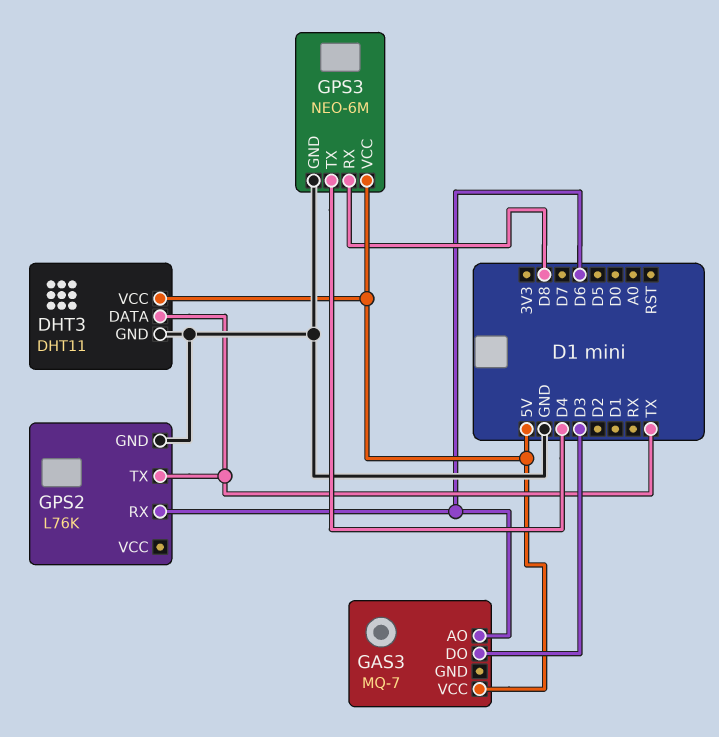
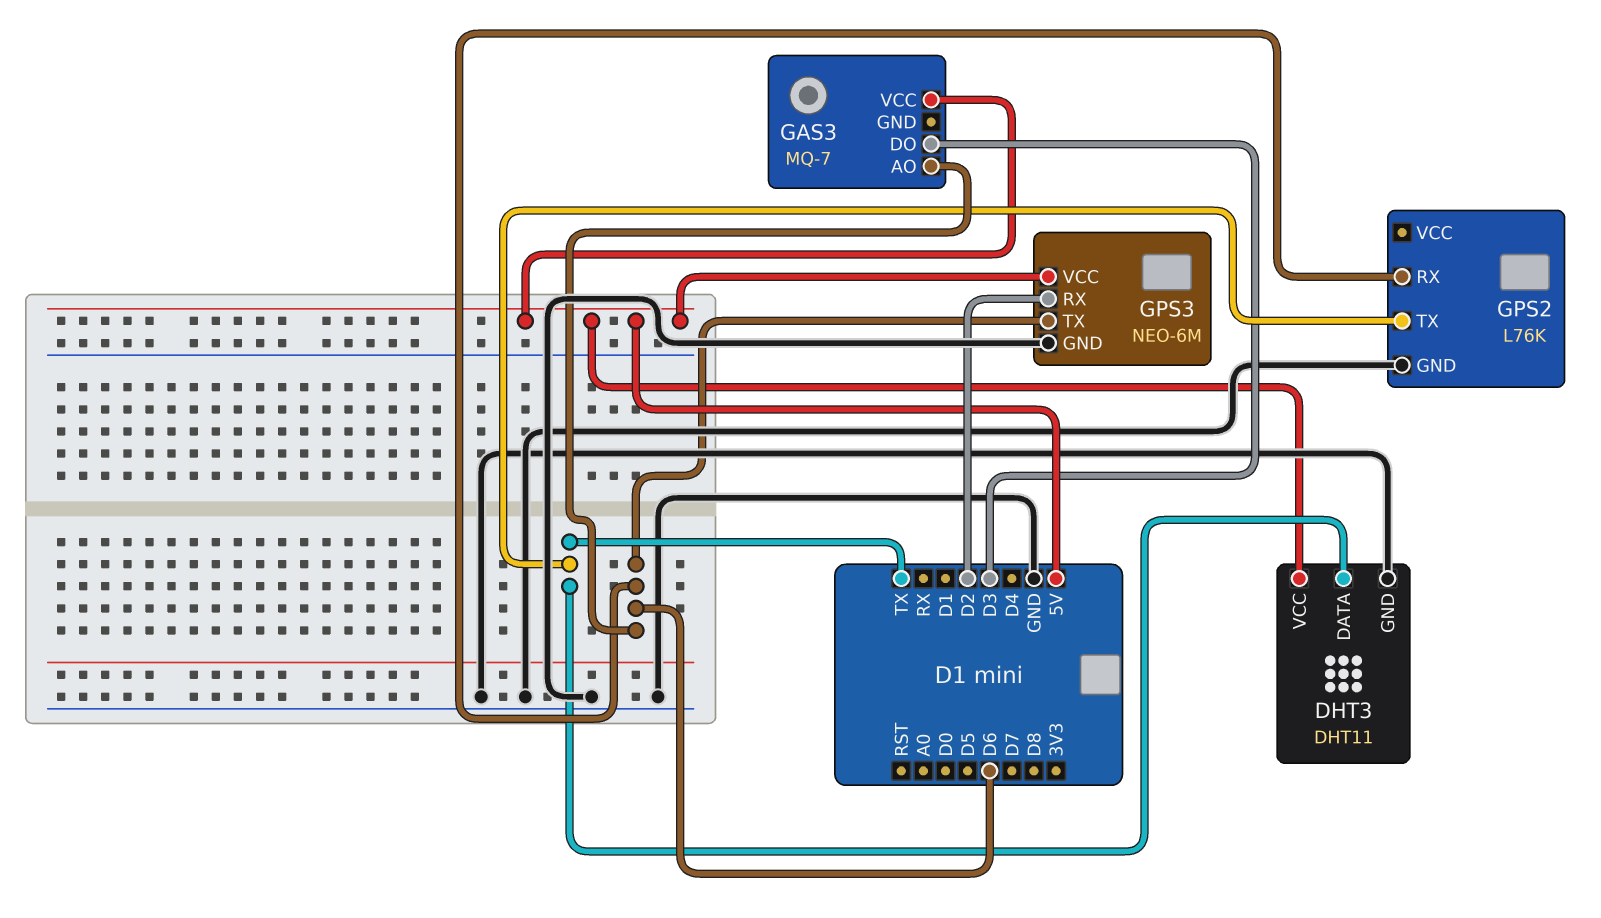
GPS3 pin RX: D8 -> D2
GPS3 pin TX: D4 -> D6

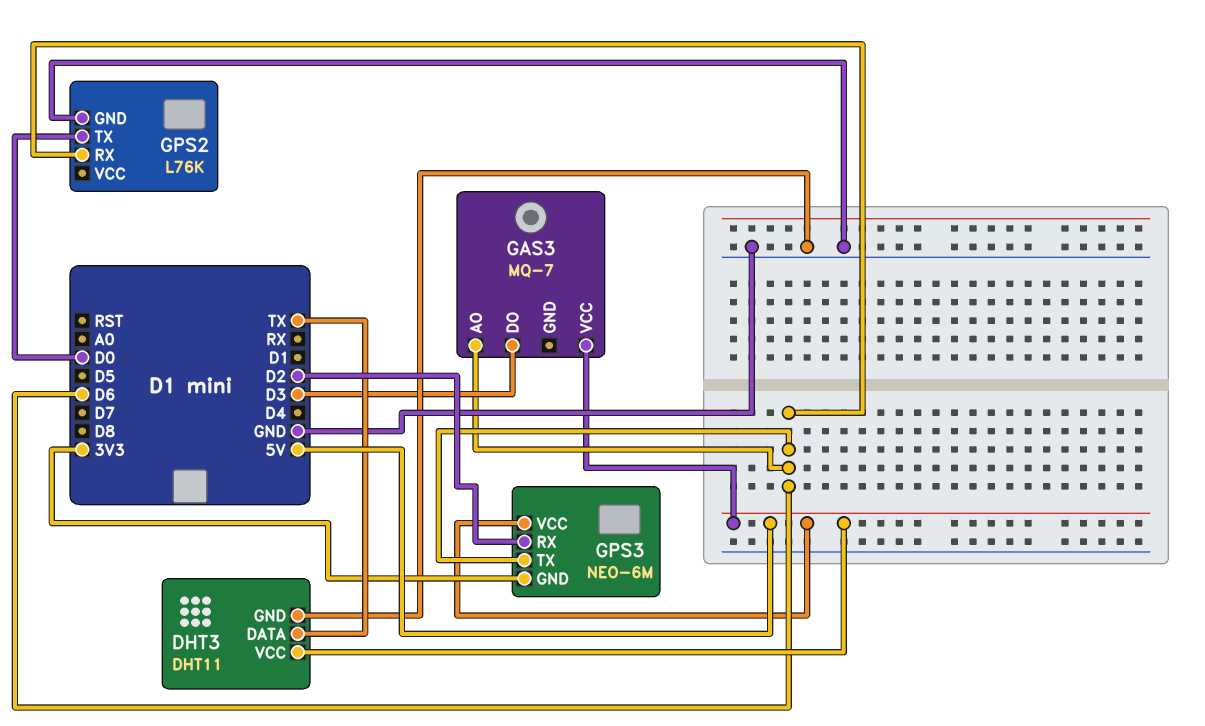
GPS2 pin TX: TX -> D0
GPS3 pin GND: GND -> 3V3

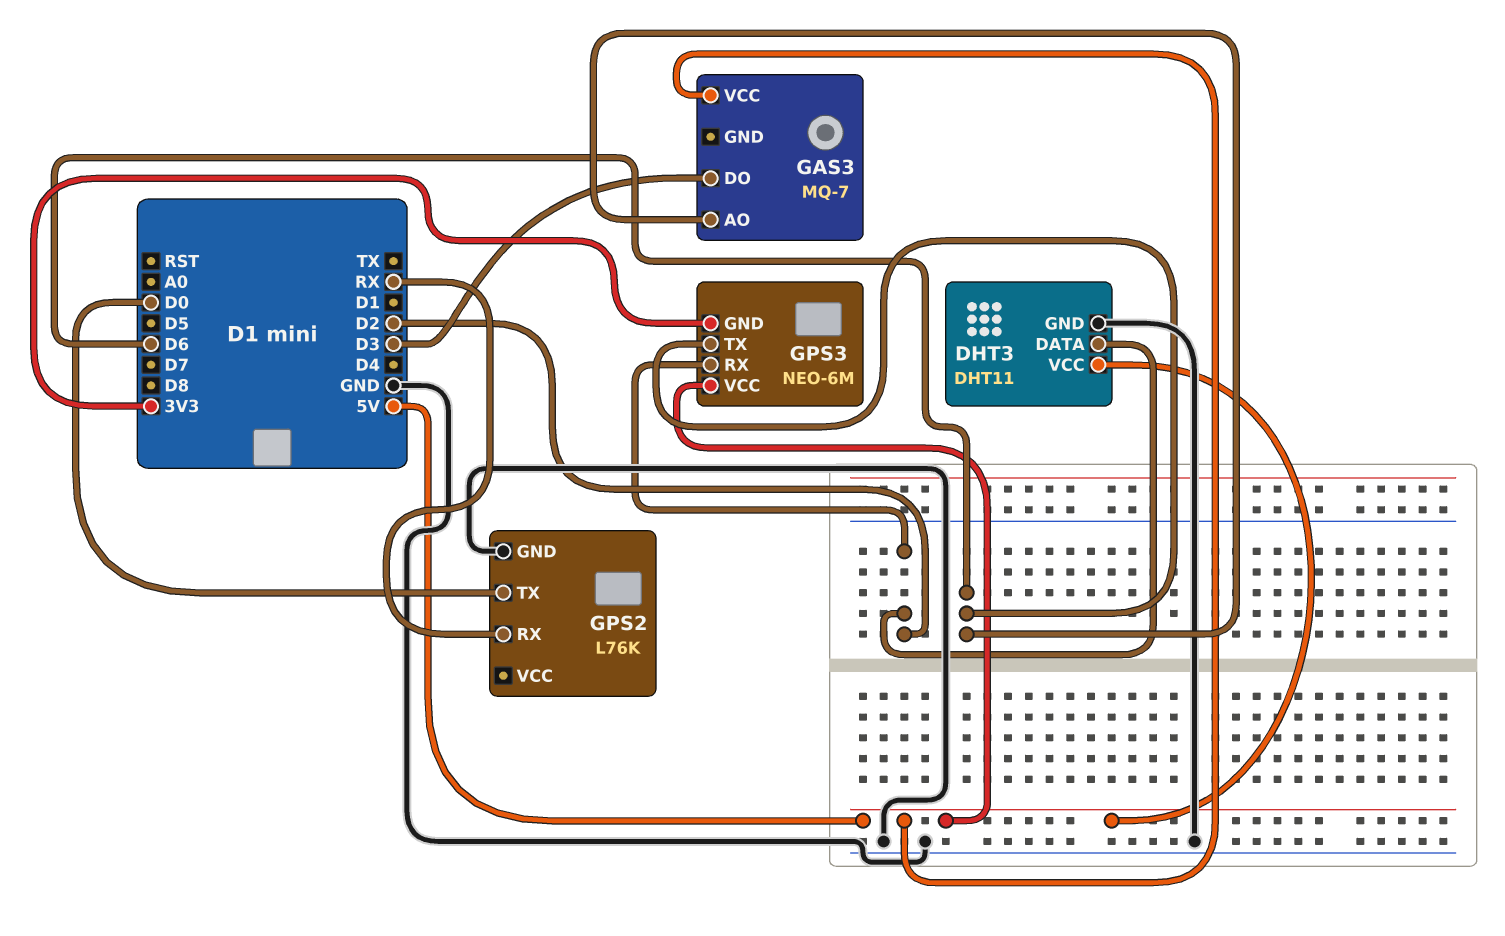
DHT3 pin DATA: TX -> D2
GPS2 pin RX: D6 -> RX

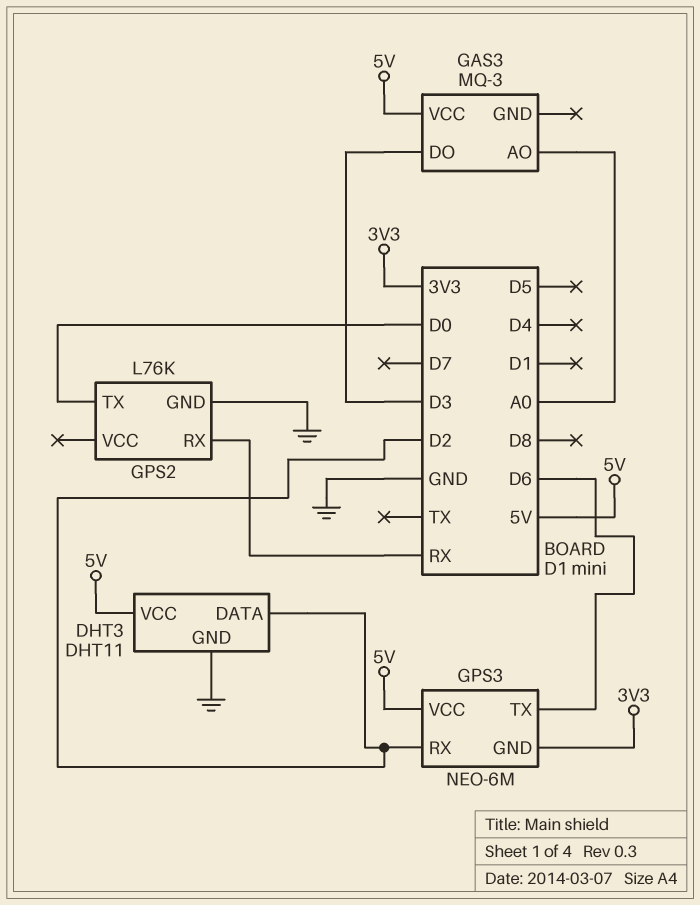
GAS3: MQ-7 -> MQ-3
GAS3 pin AO: D6 -> A0

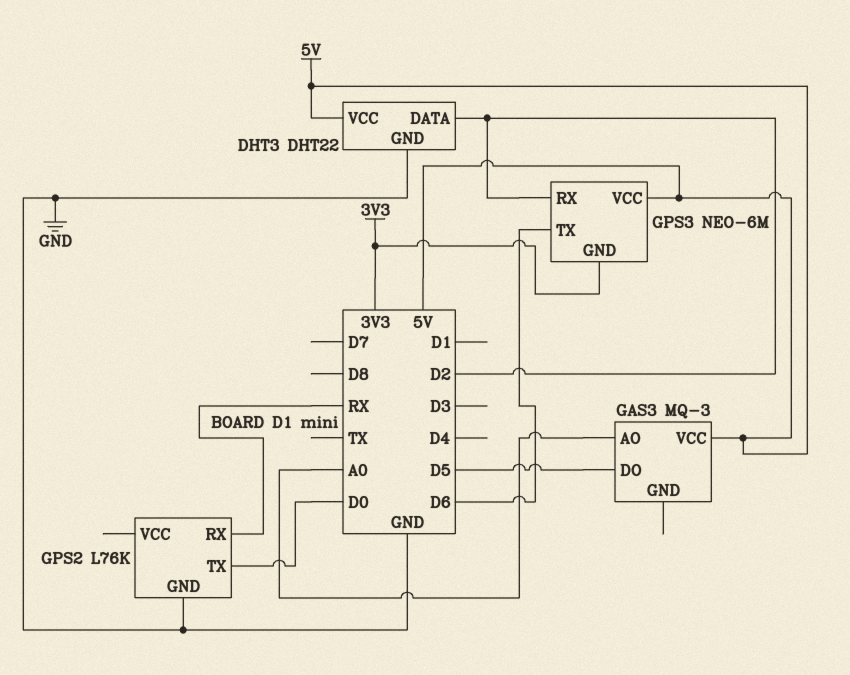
DHT3: DHT11 -> DHT22
GAS3 pin DO: D3 -> D5

